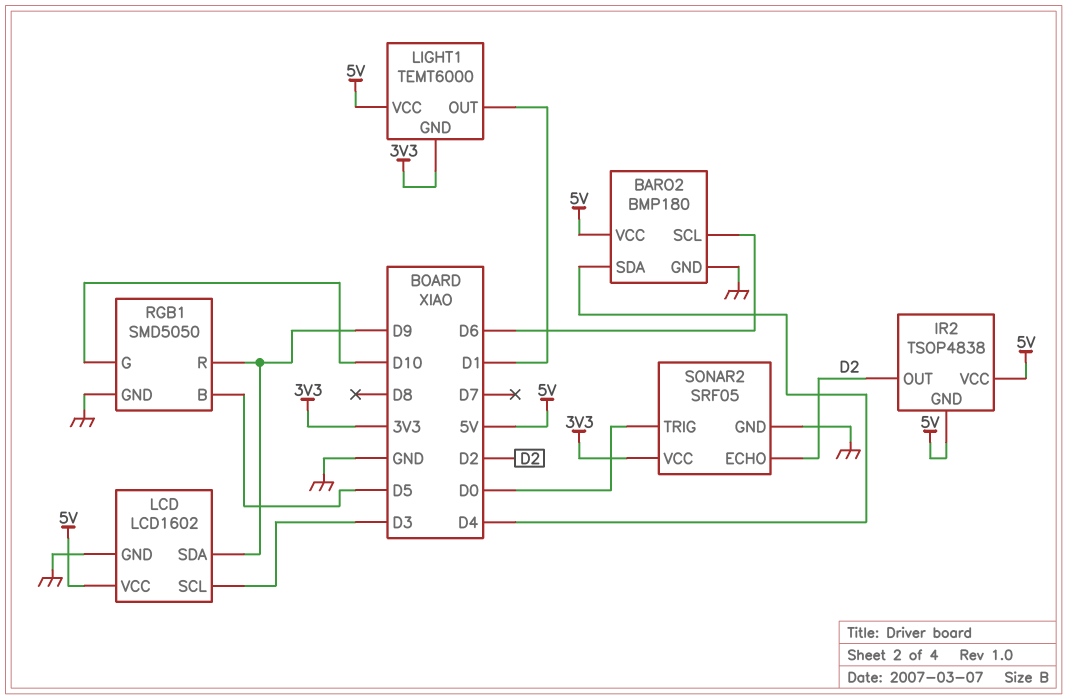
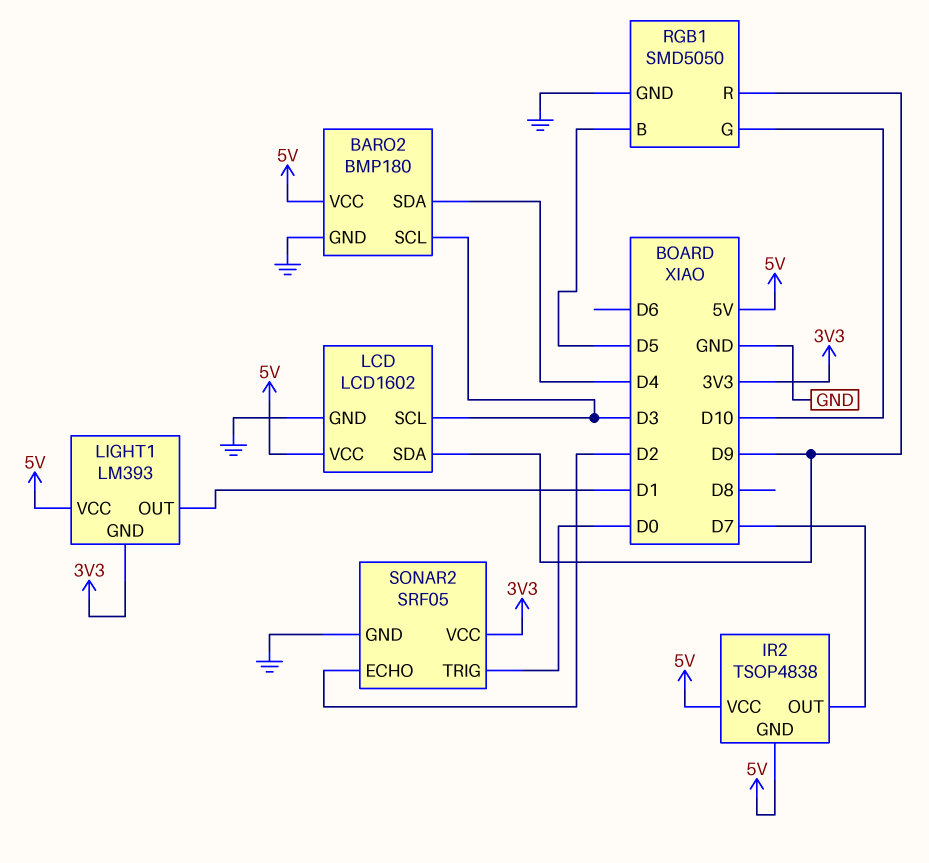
BARO2 pin SCL: D6 -> D3
IR2 pin OUT: D2 -> D7
LIGHT1: TEMT6000 -> LM393

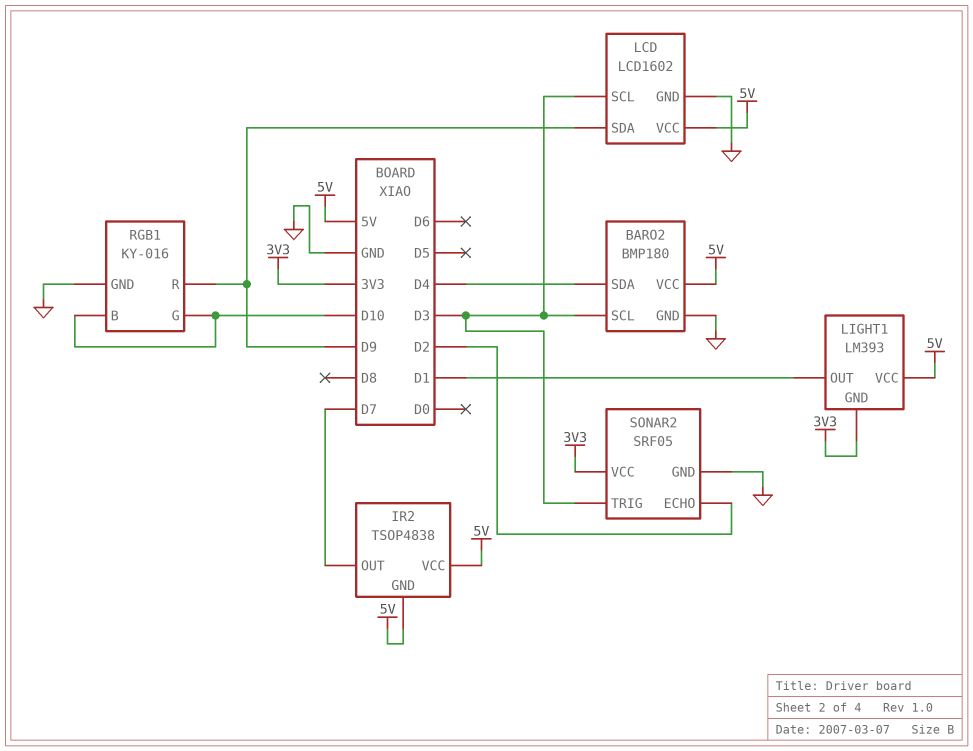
RGB1: SMD5050 -> KY-016
RGB1 pin B: D5 -> D10
SONAR2 pin TRIG: D0 -> D3

